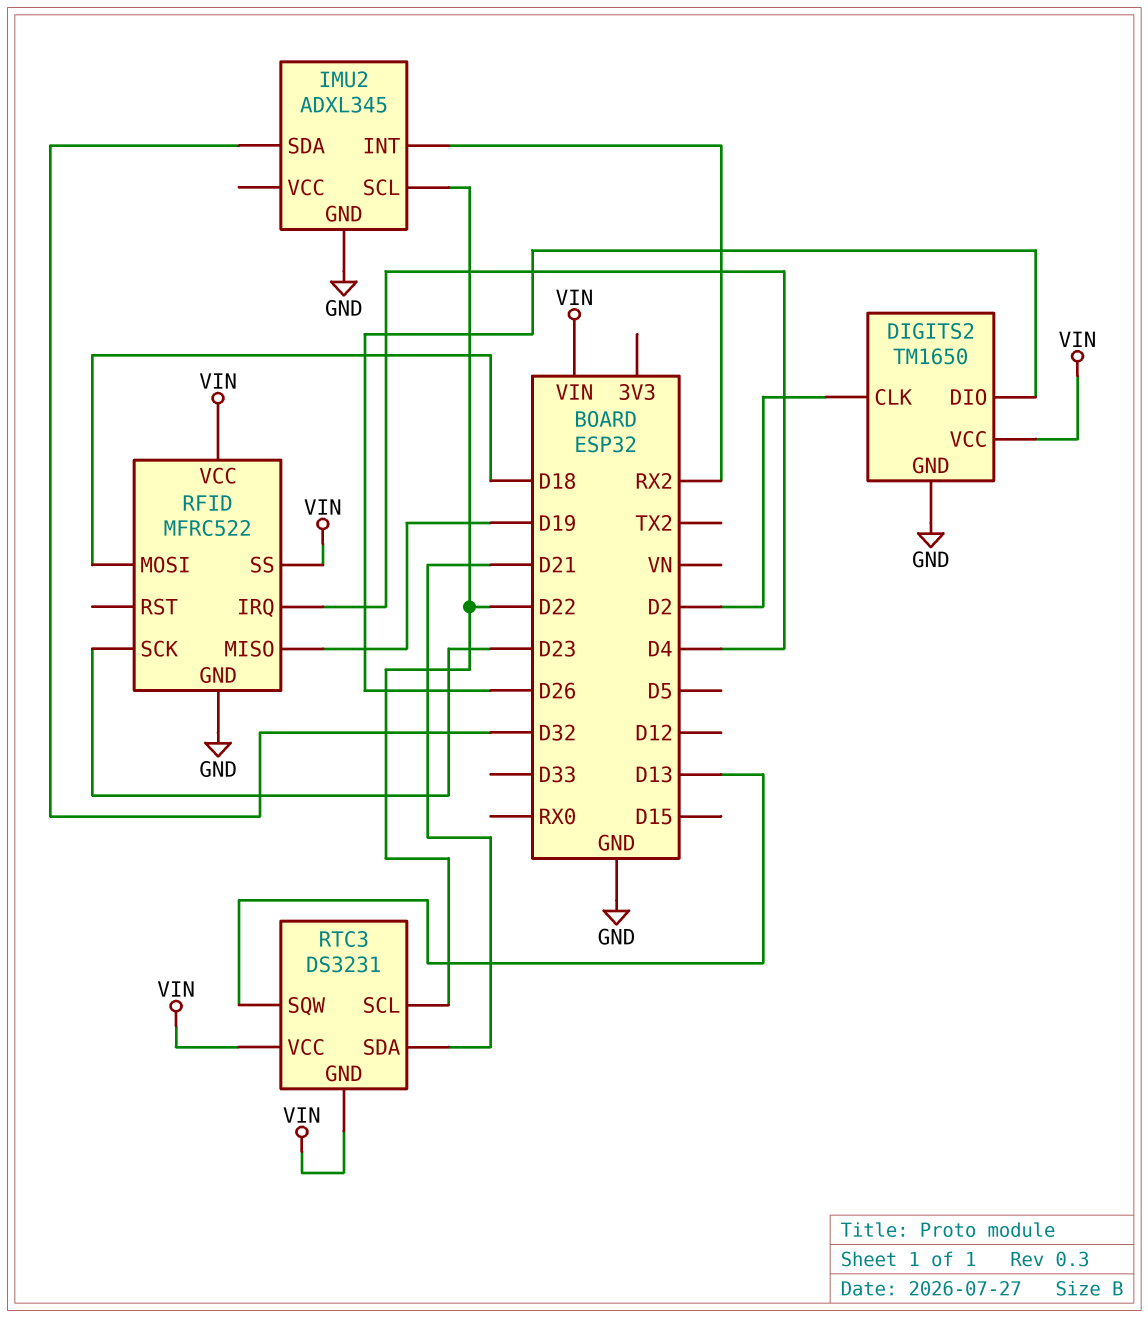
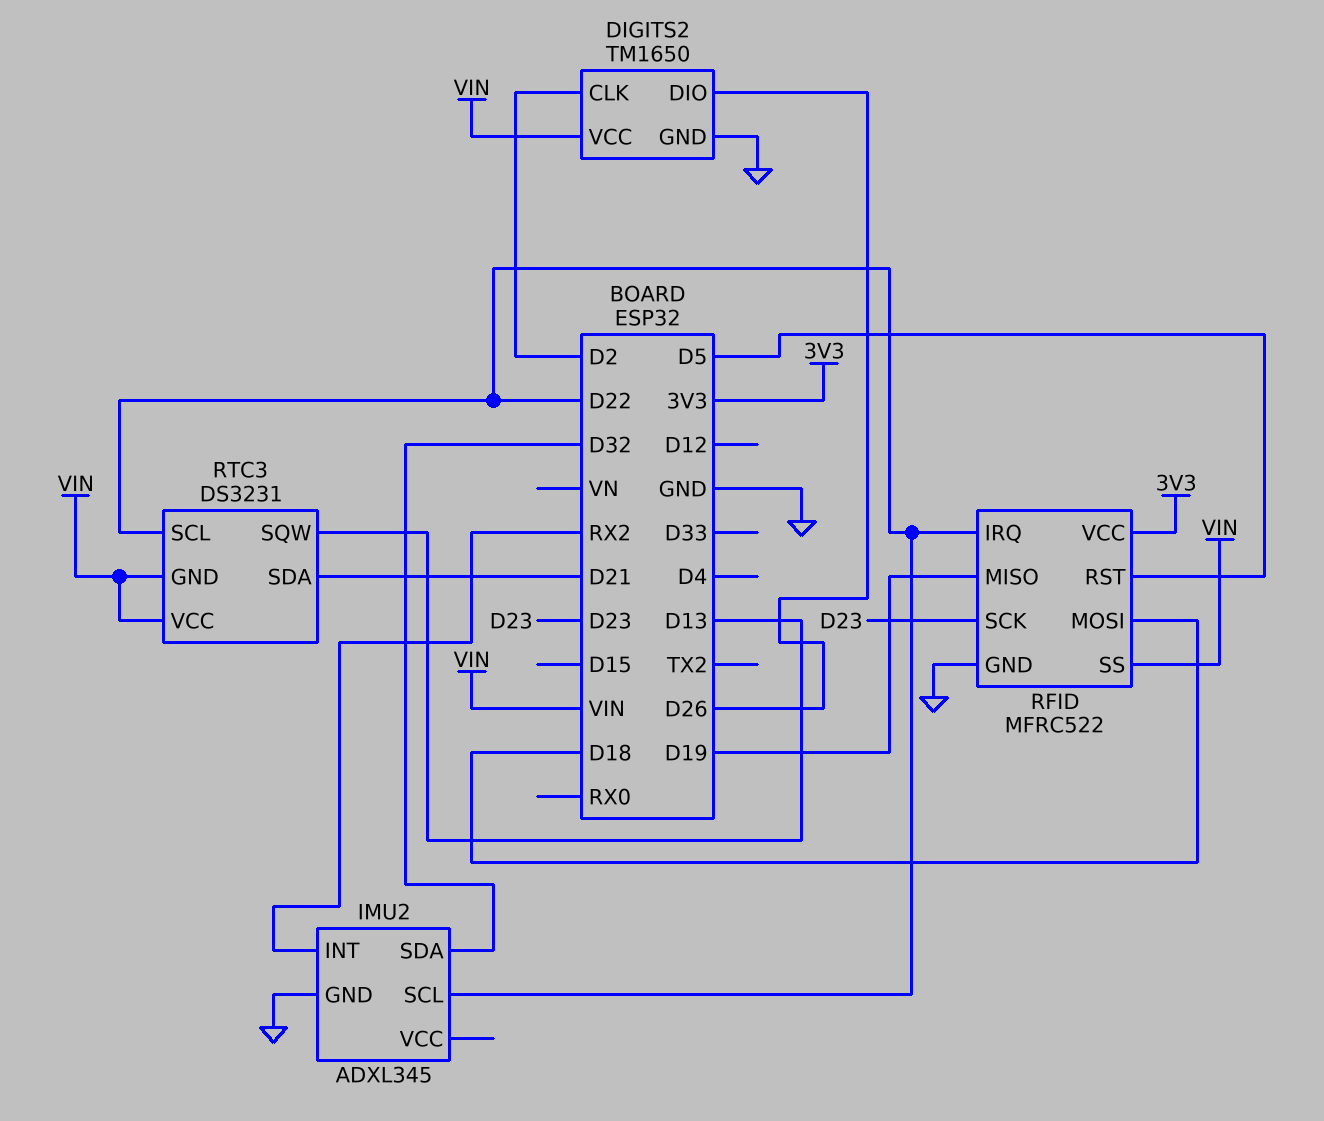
RFID pin IRQ: D4 -> D22
RFID pin RST: none -> D5
RFID pin VCC: VIN -> 3V3

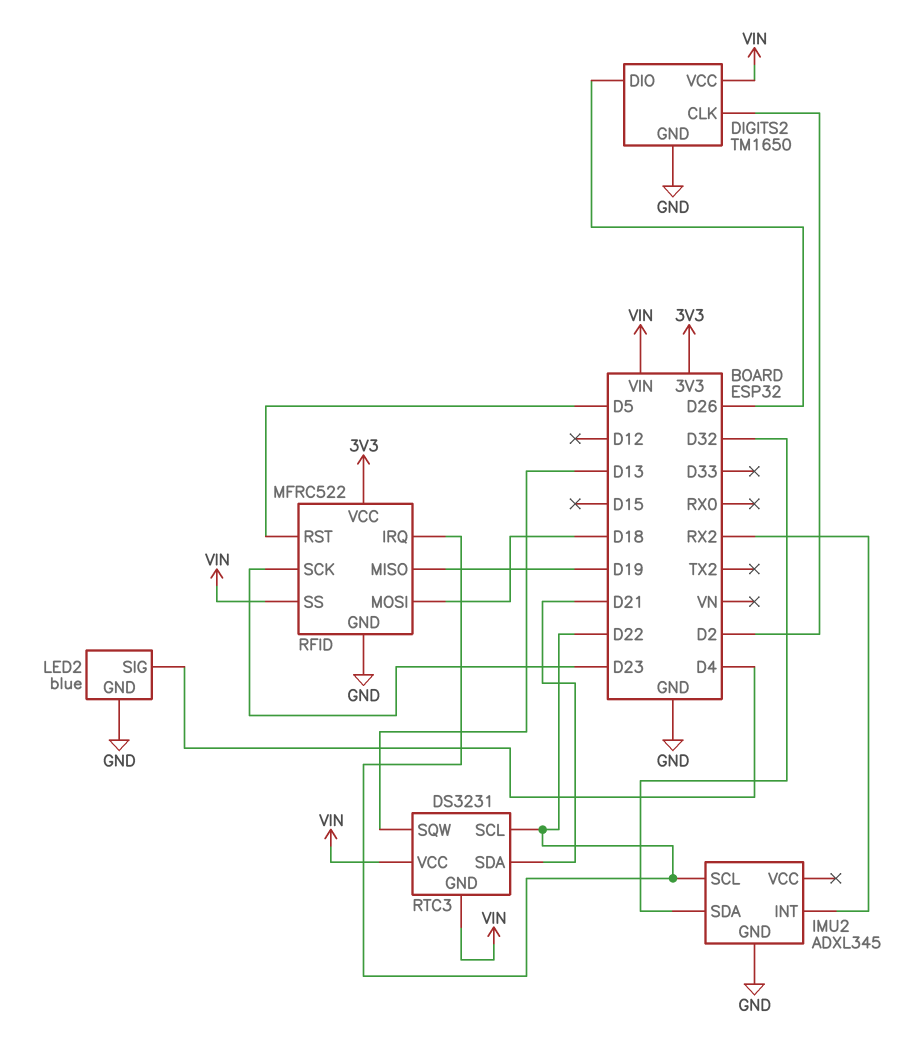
LED2: none -> blue
LED2 pin GND: none -> GND
LED2 pin SIG: none -> D4

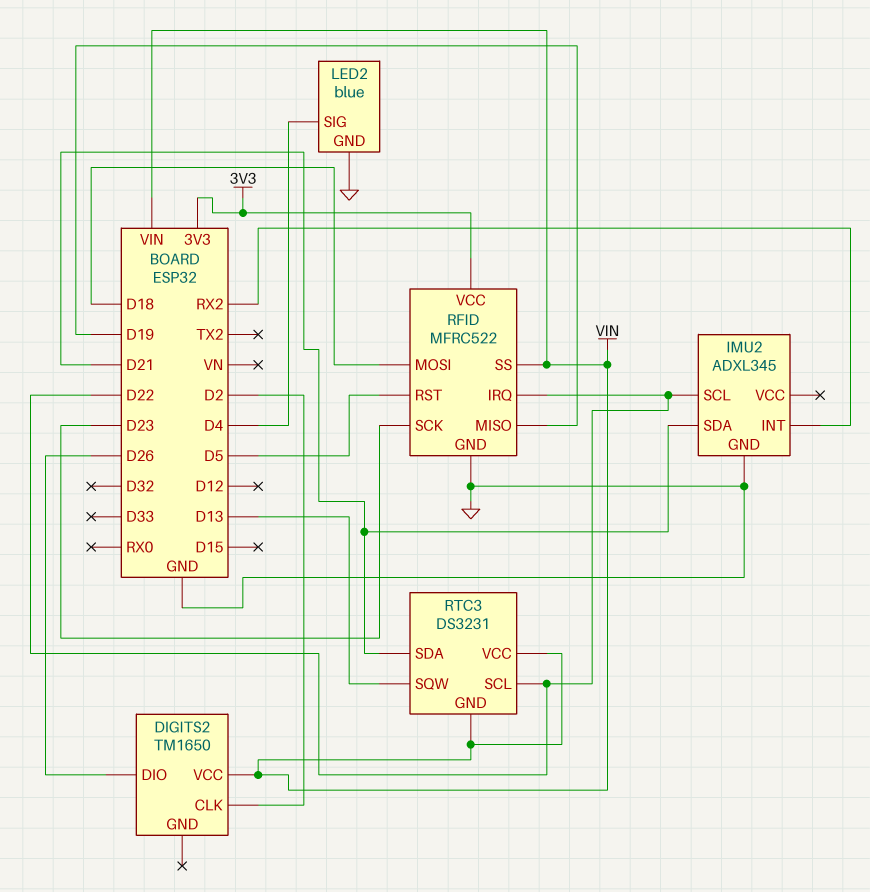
DIGITS2 pin GND: GND -> none
IMU2 pin SDA: D32 -> D21

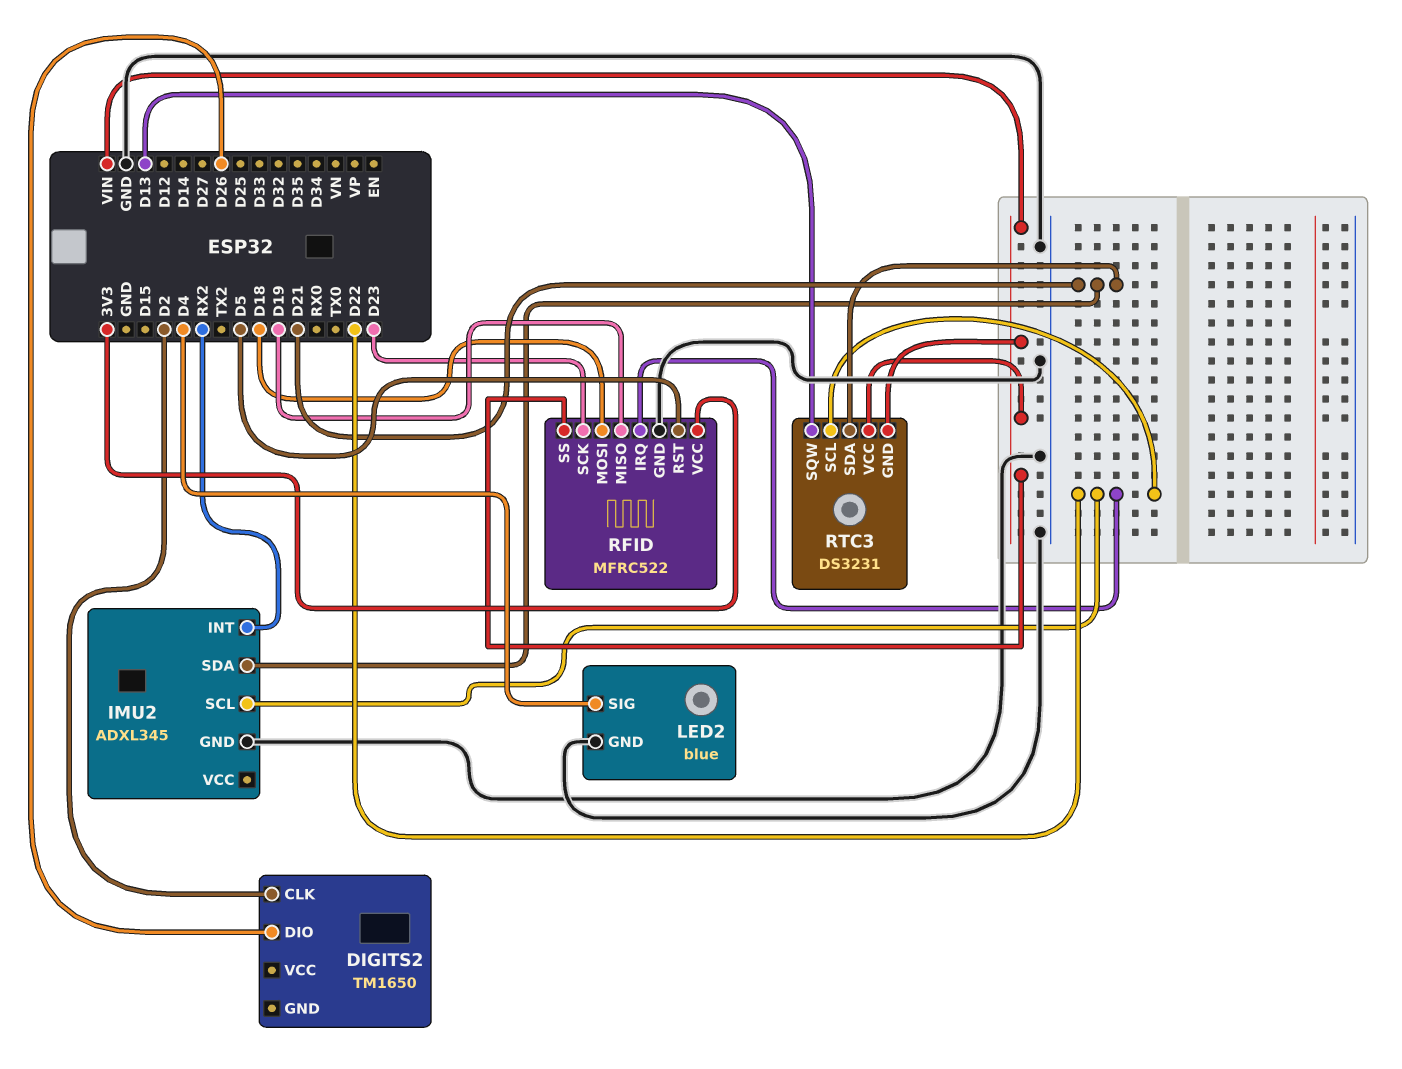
DIGITS2 pin VCC: VIN -> none

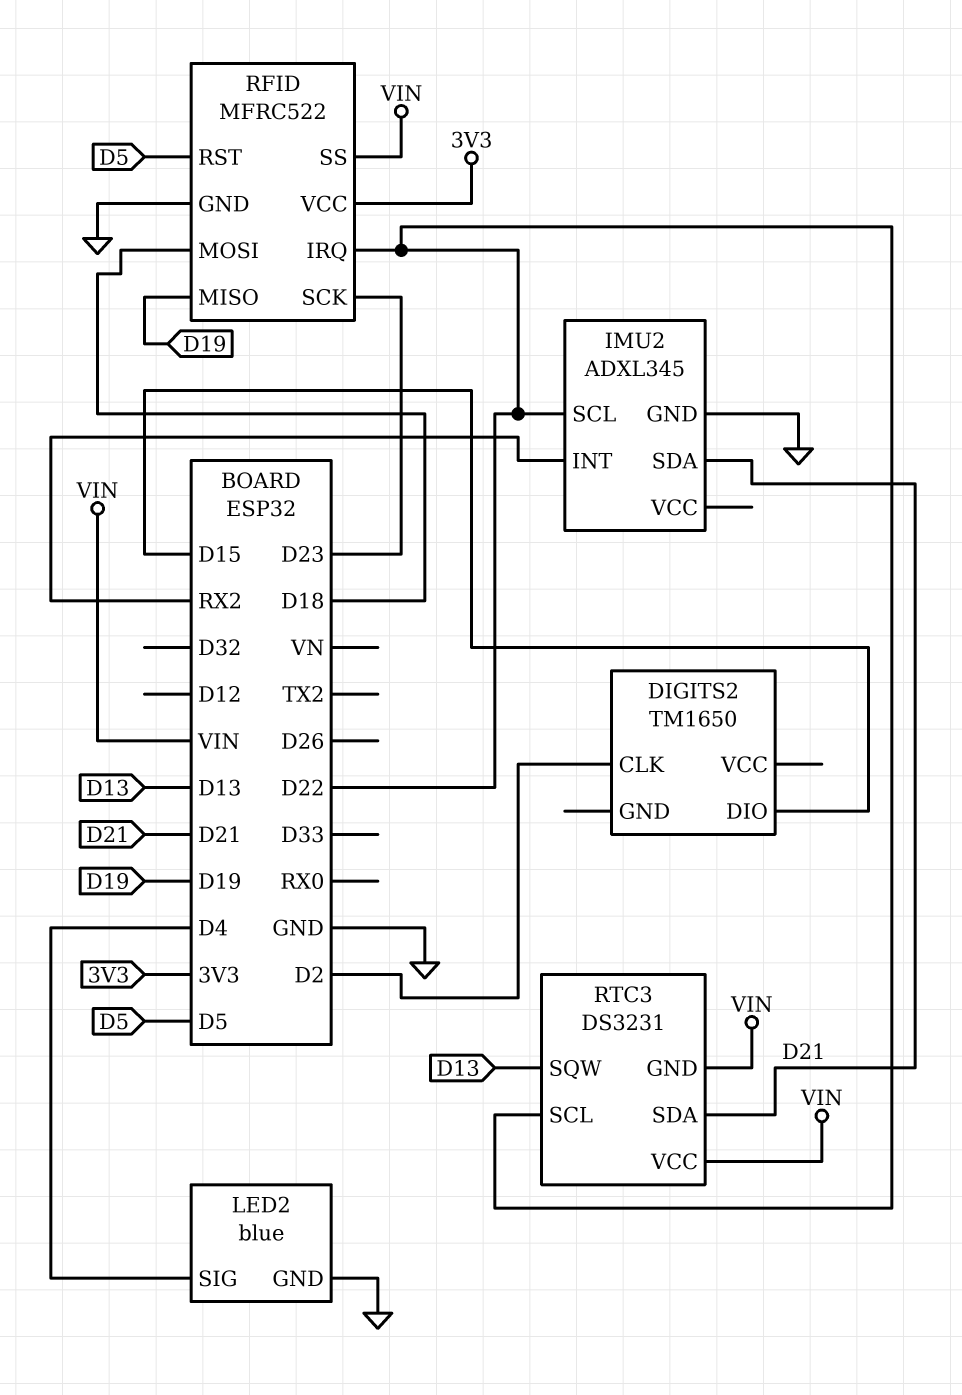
DIGITS2 pin DIO: D26 -> D15

